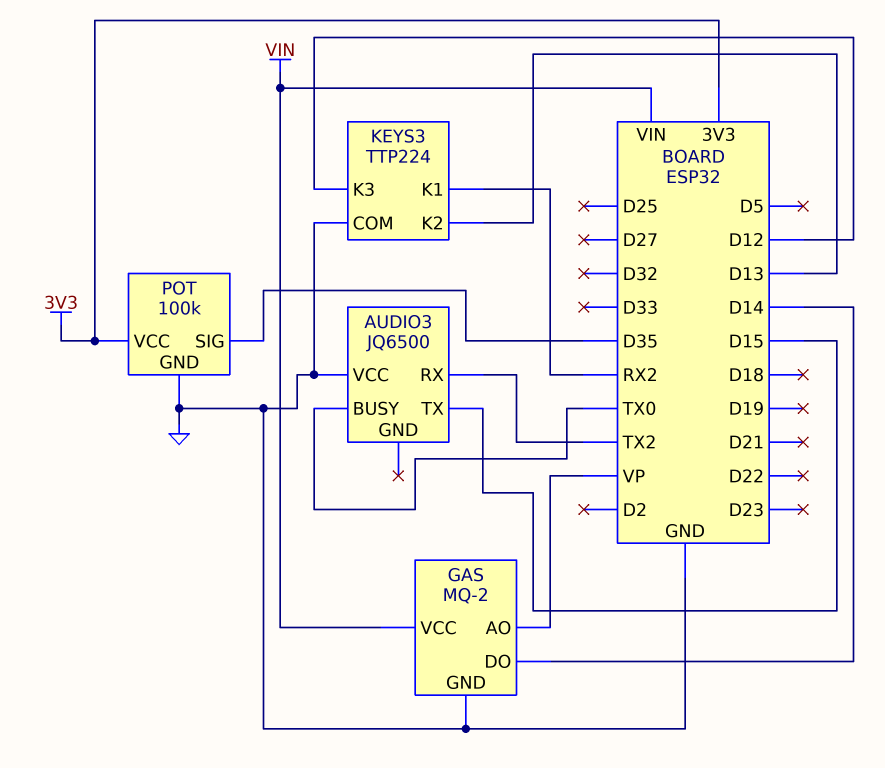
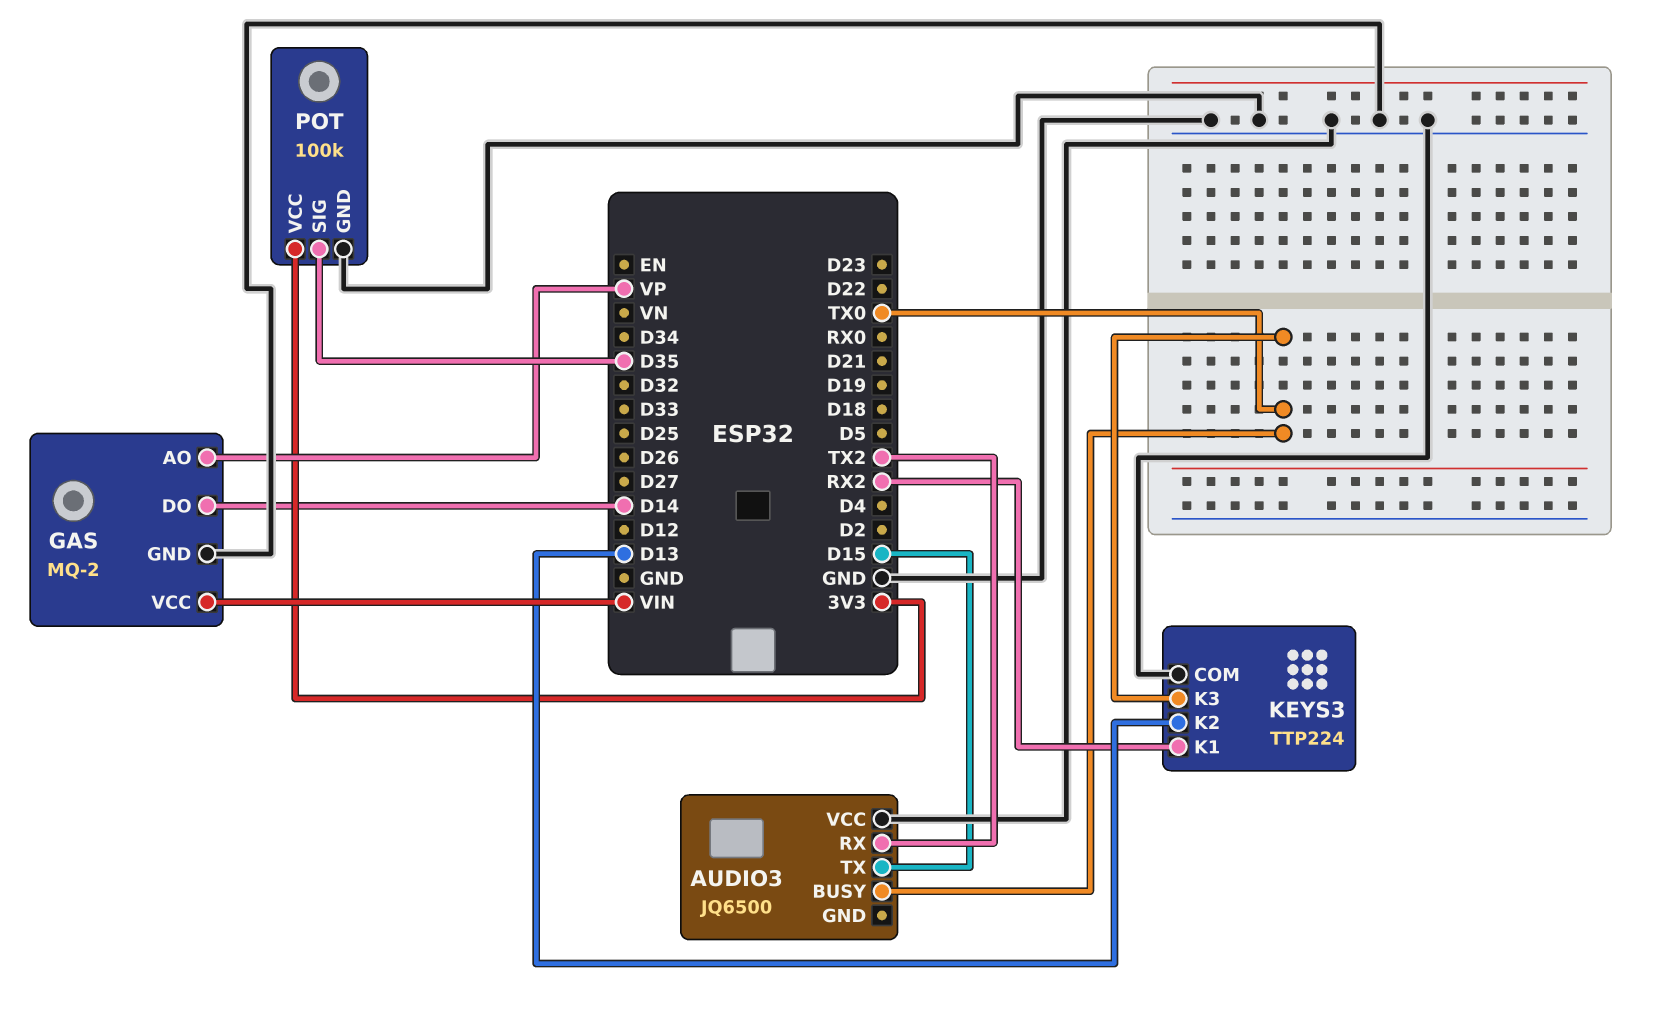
KEYS3 pin K3: D12 -> TX0

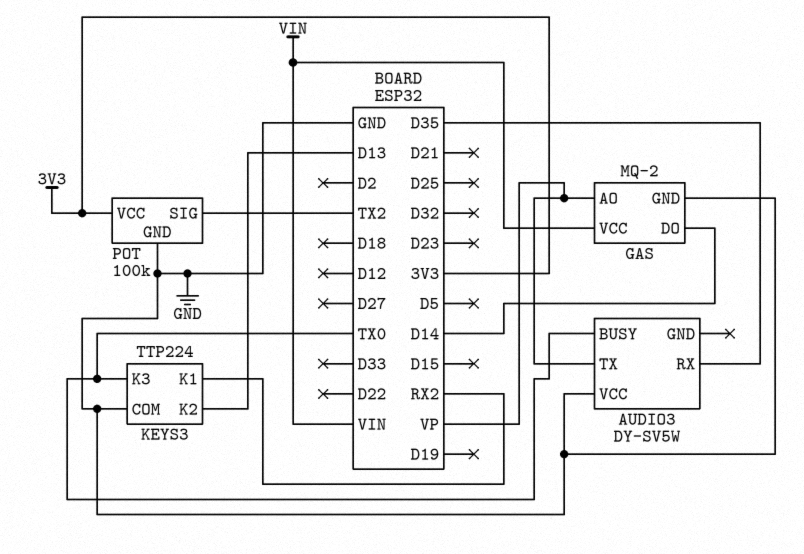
AUDIO3: JQ6500 -> DY-SV5W
AUDIO3 pin RX: TX2 -> D35
AUDIO3 pin TX: D15 -> VP
POT pin SIG: D35 -> TX2

